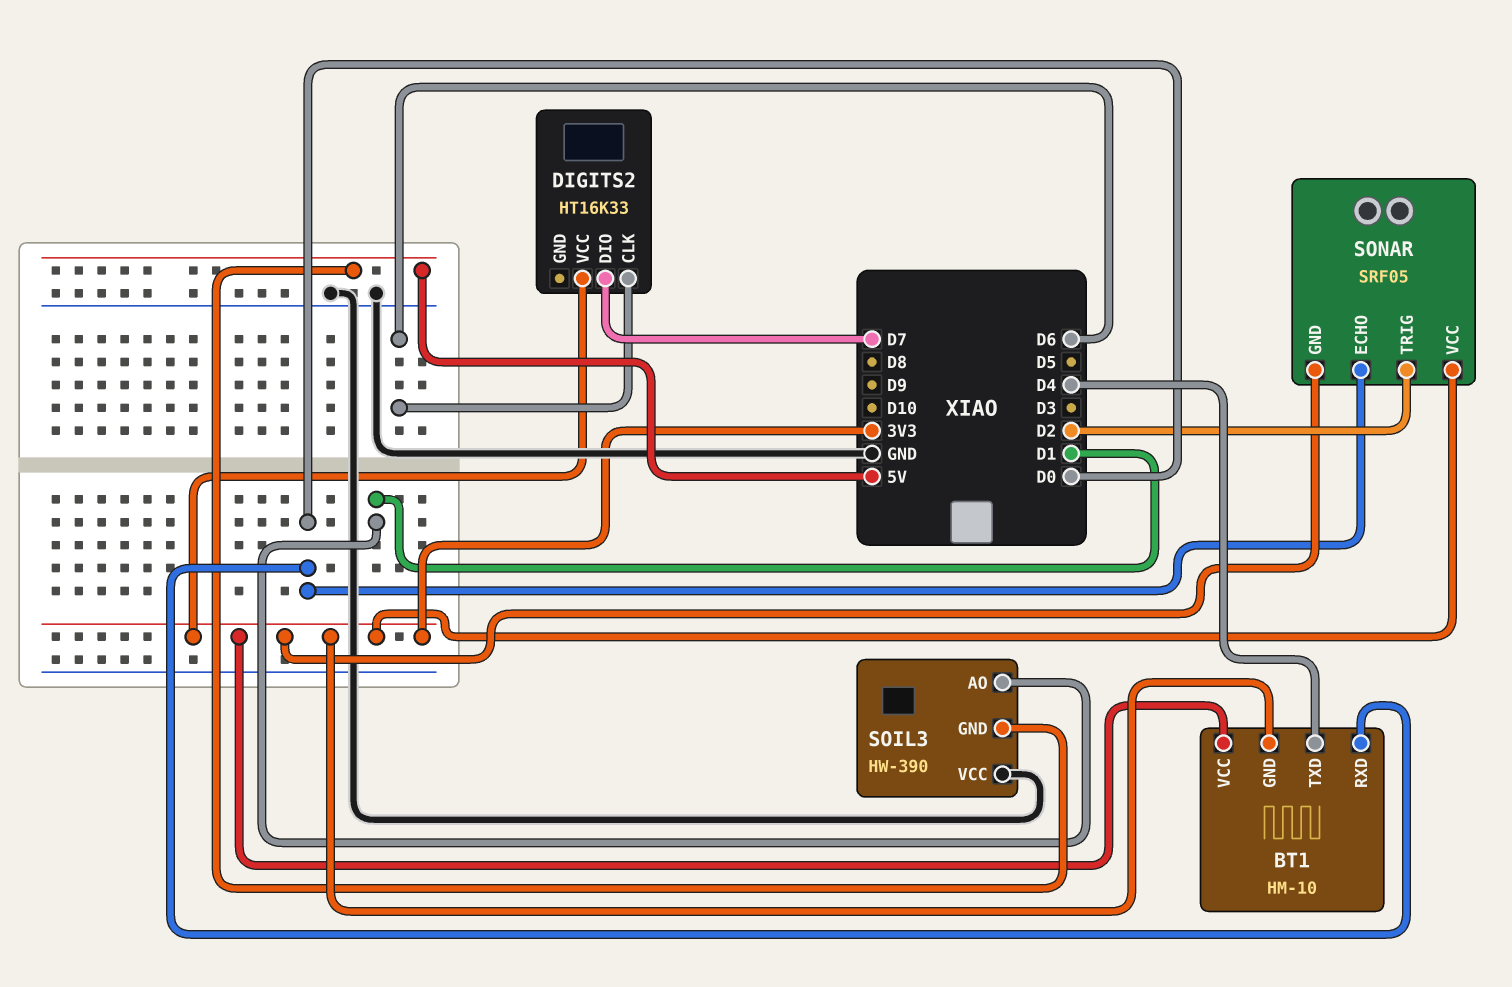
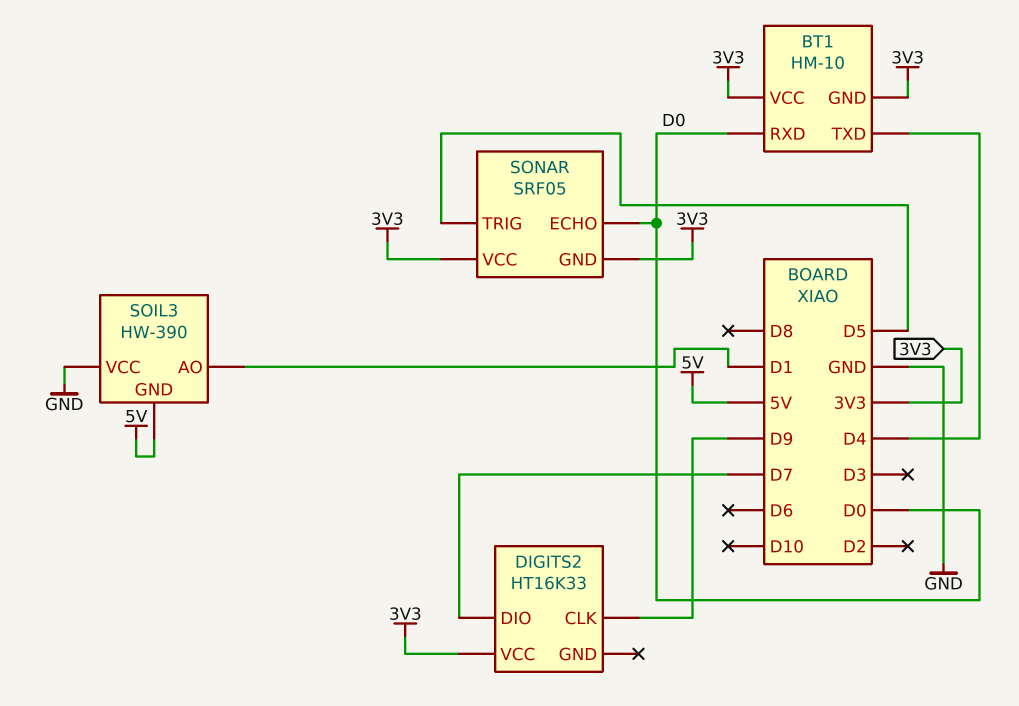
DIGITS2 pin CLK: D6 -> D9
SONAR pin TRIG: D2 -> D5

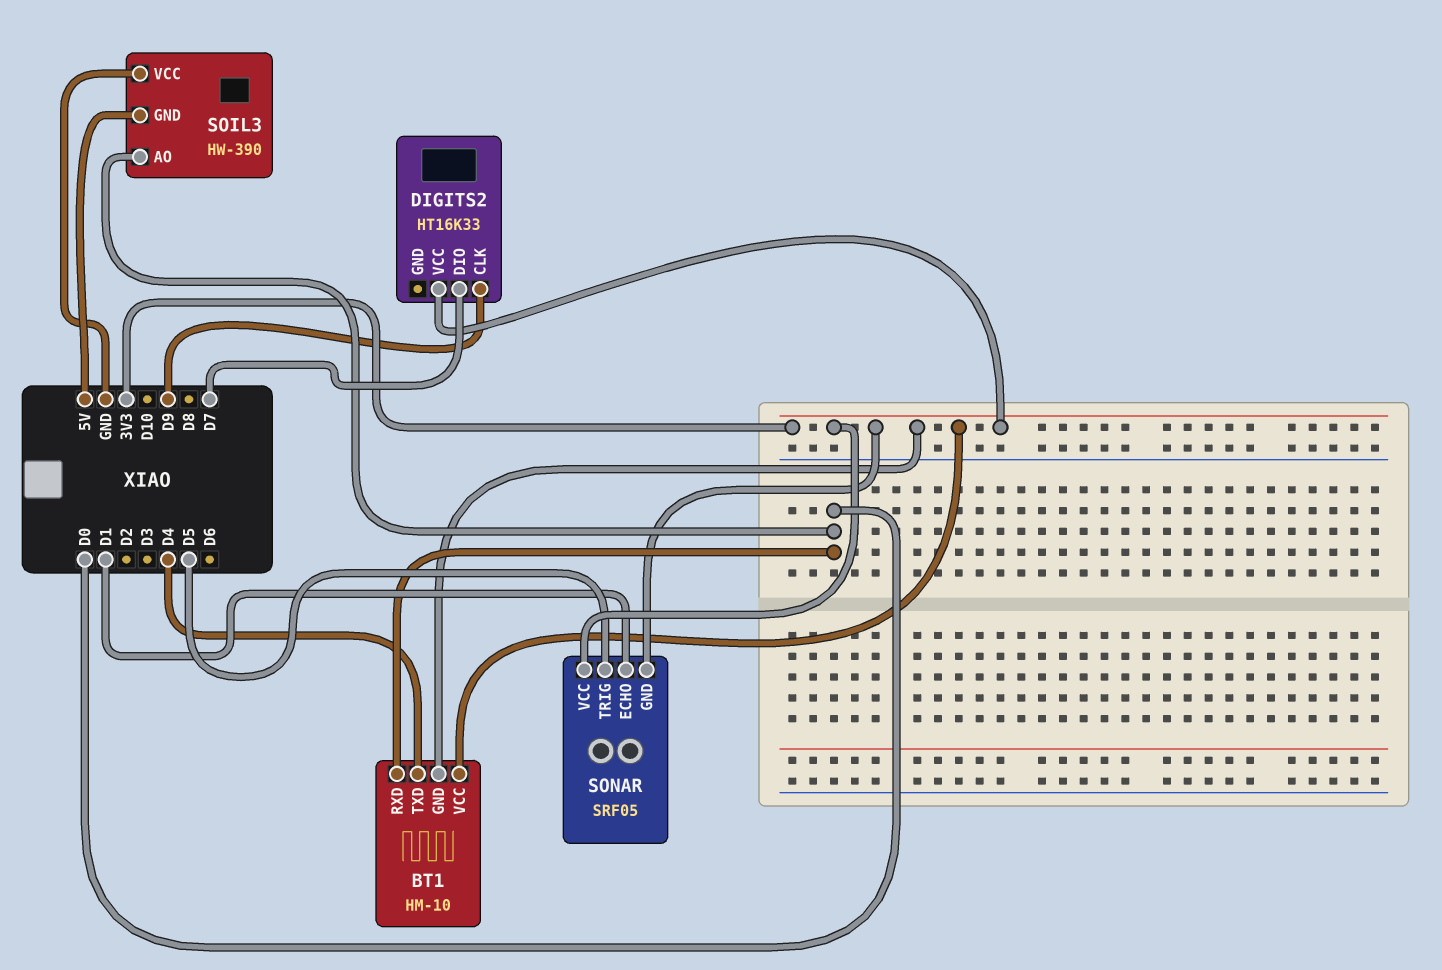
SOIL3 pin AO: D1 -> D0
SONAR pin ECHO: D0 -> D1

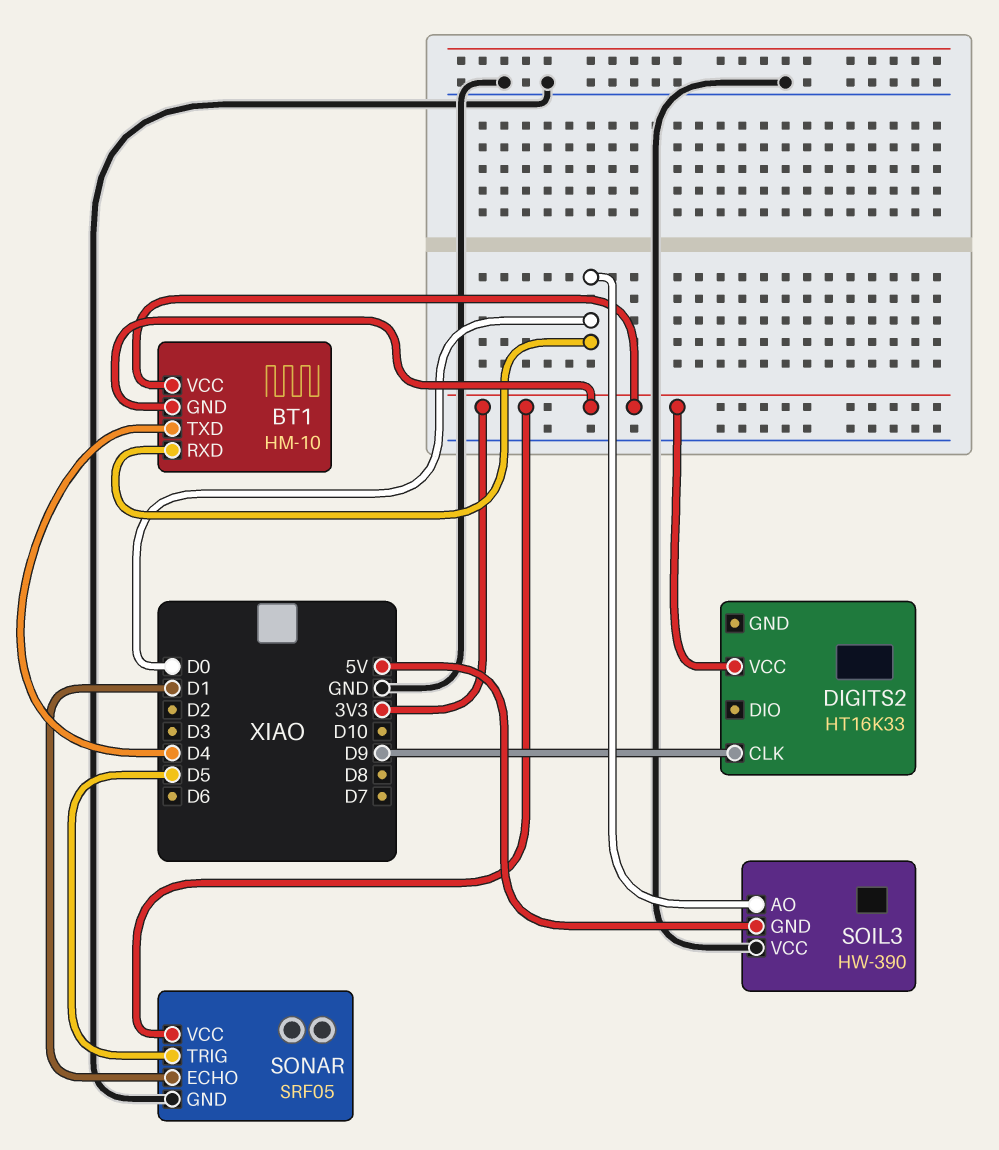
DIGITS2 pin DIO: D7 -> none
SONAR pin GND: 3V3 -> GND

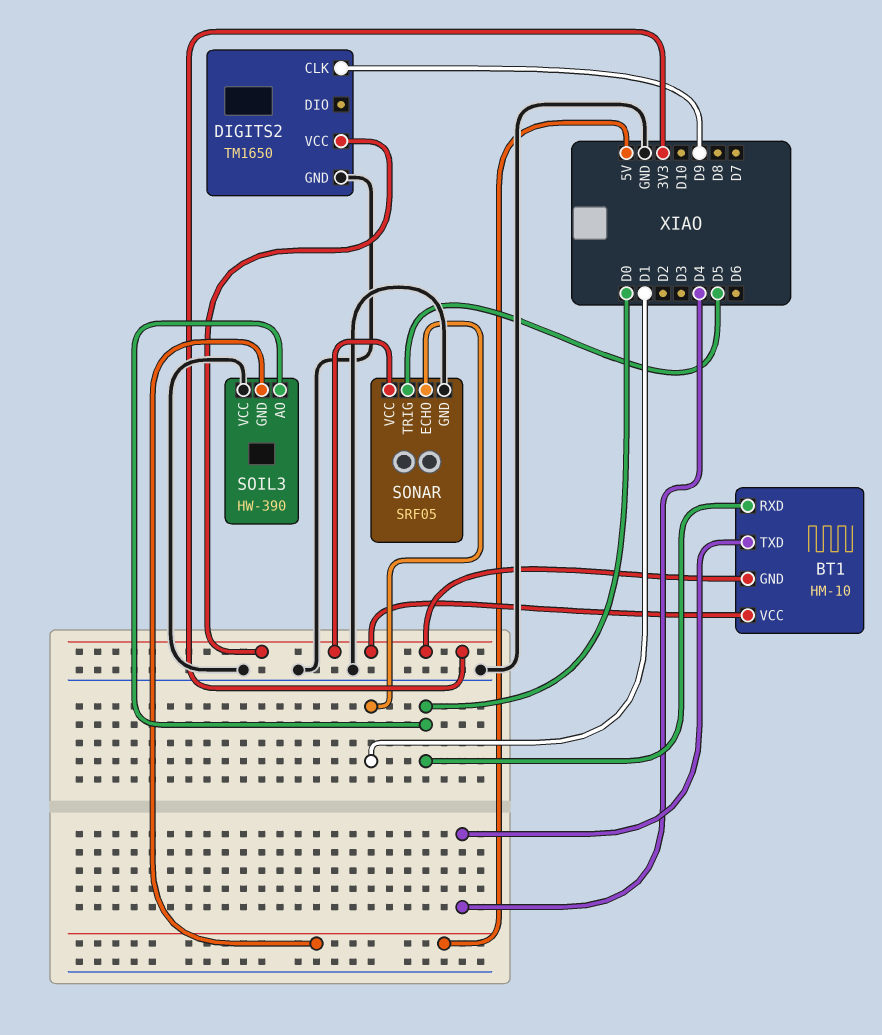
DIGITS2: HT16K33 -> TM1650
DIGITS2 pin GND: none -> GND

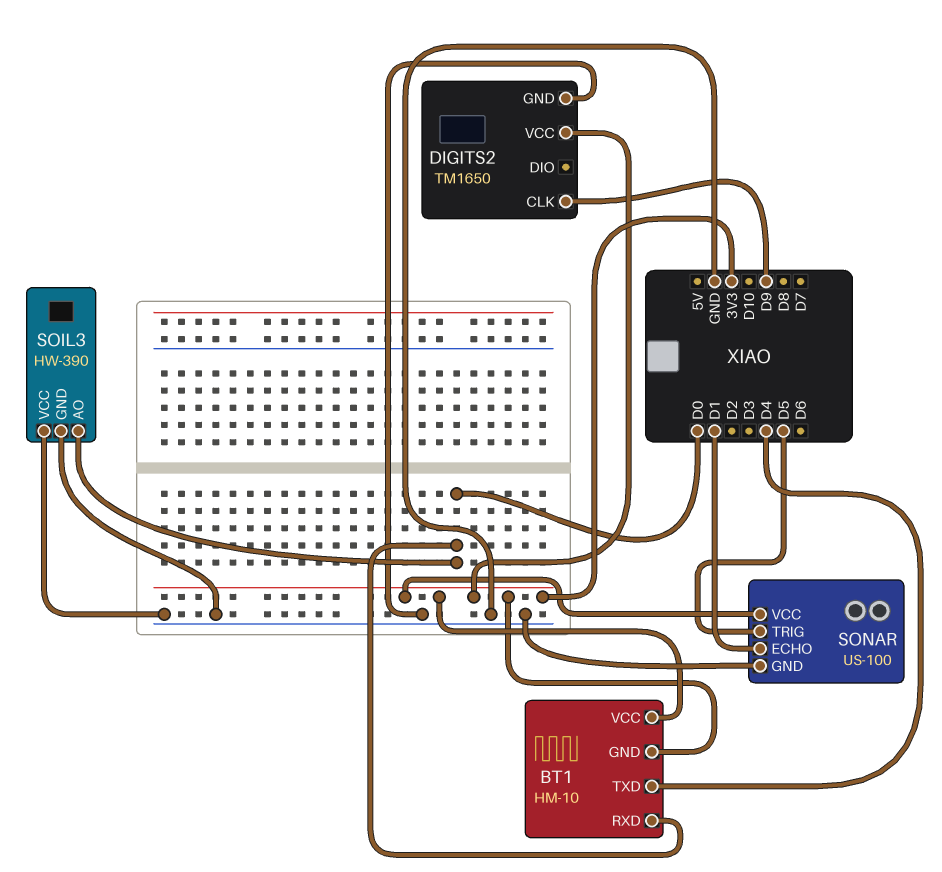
SOIL3 pin GND: 5V -> GND
SONAR: SRF05 -> US-100

